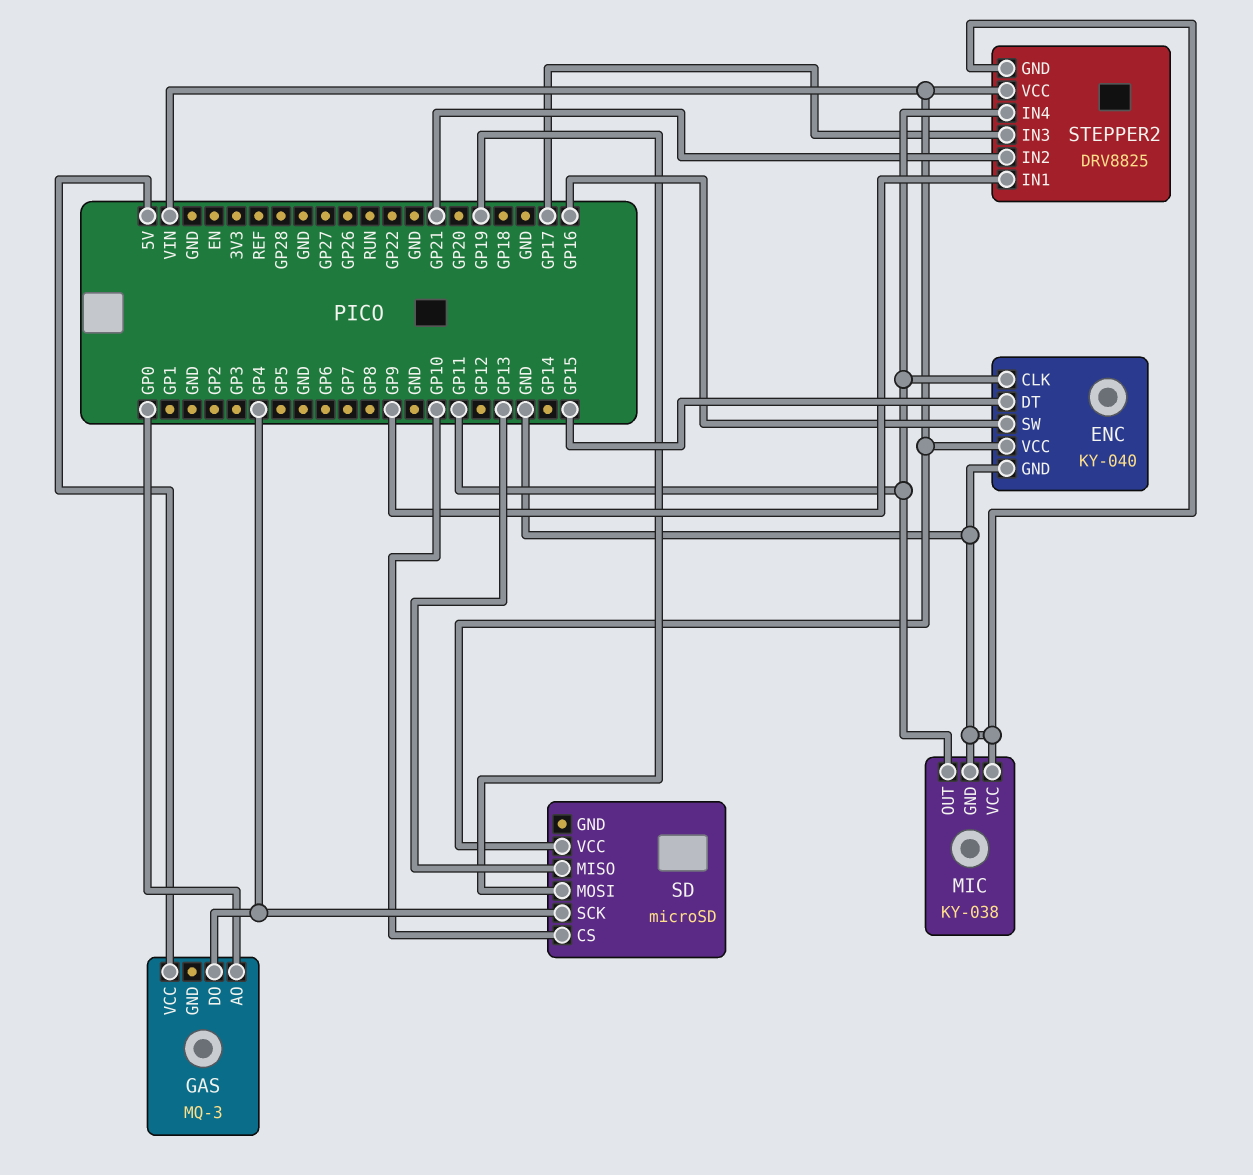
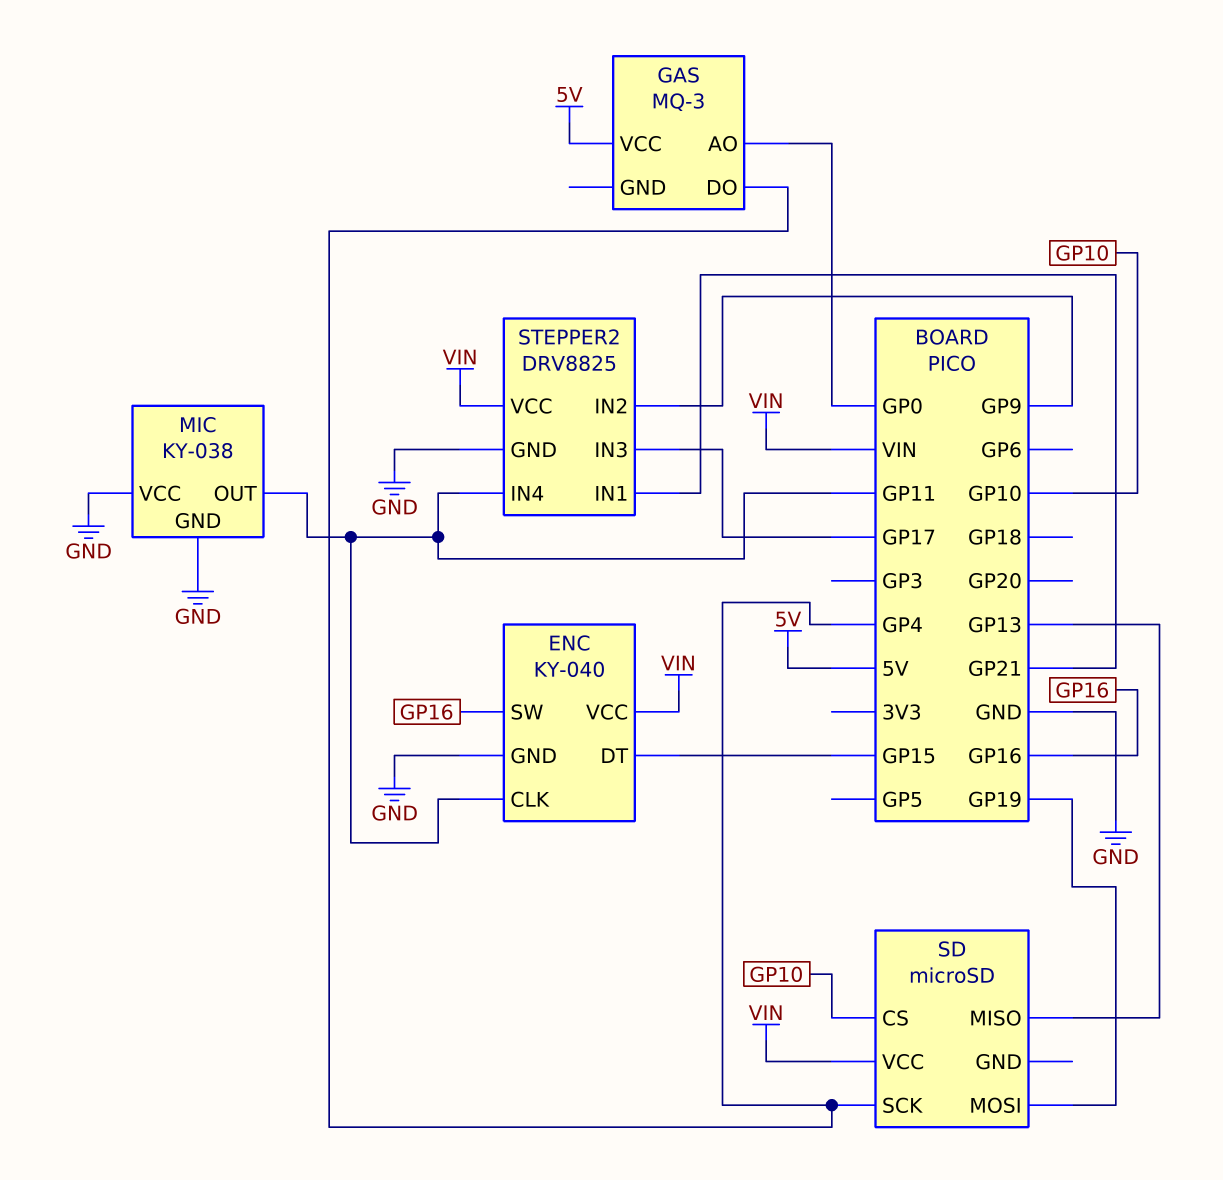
STEPPER2 pin IN1: GP9 -> GP21
STEPPER2 pin IN2: GP21 -> GP9

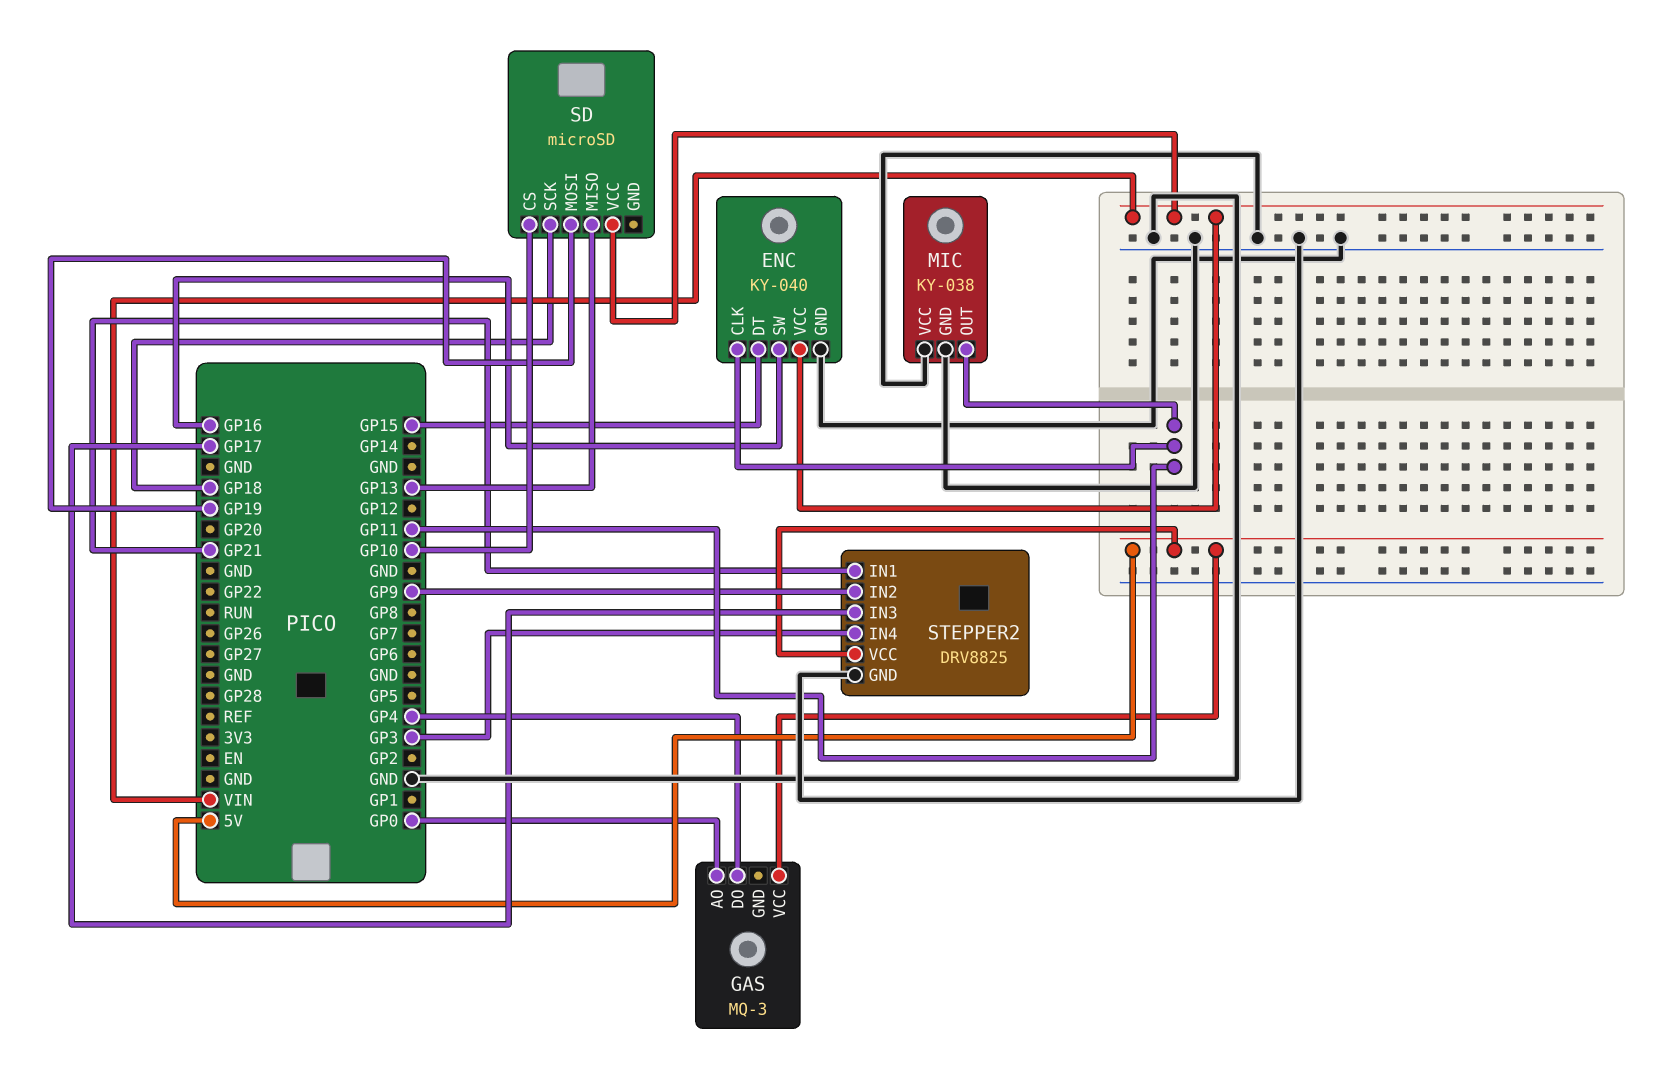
SD pin SCK: GP4 -> GP18
STEPPER2 pin IN4: GP11 -> GP3
STEPPER2 pin VCC: VIN -> 5V

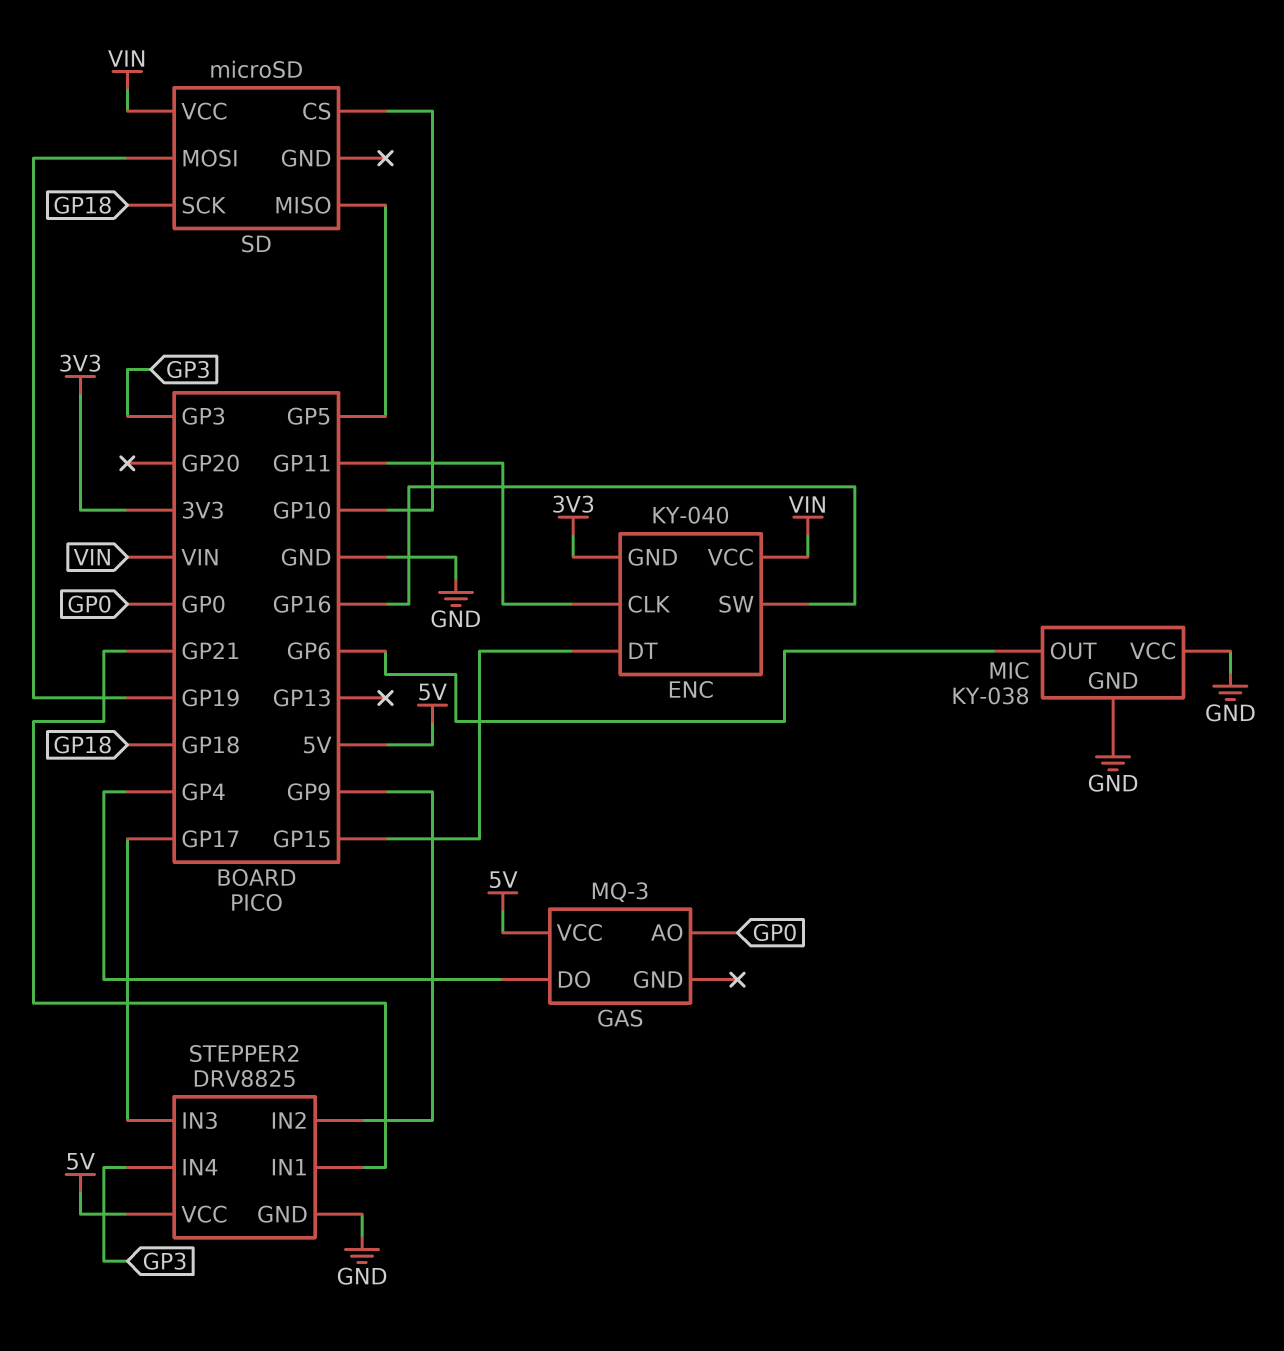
ENC pin GND: GND -> 3V3
MIC pin OUT: GP11 -> GP6
SD pin MISO: GP13 -> GP5

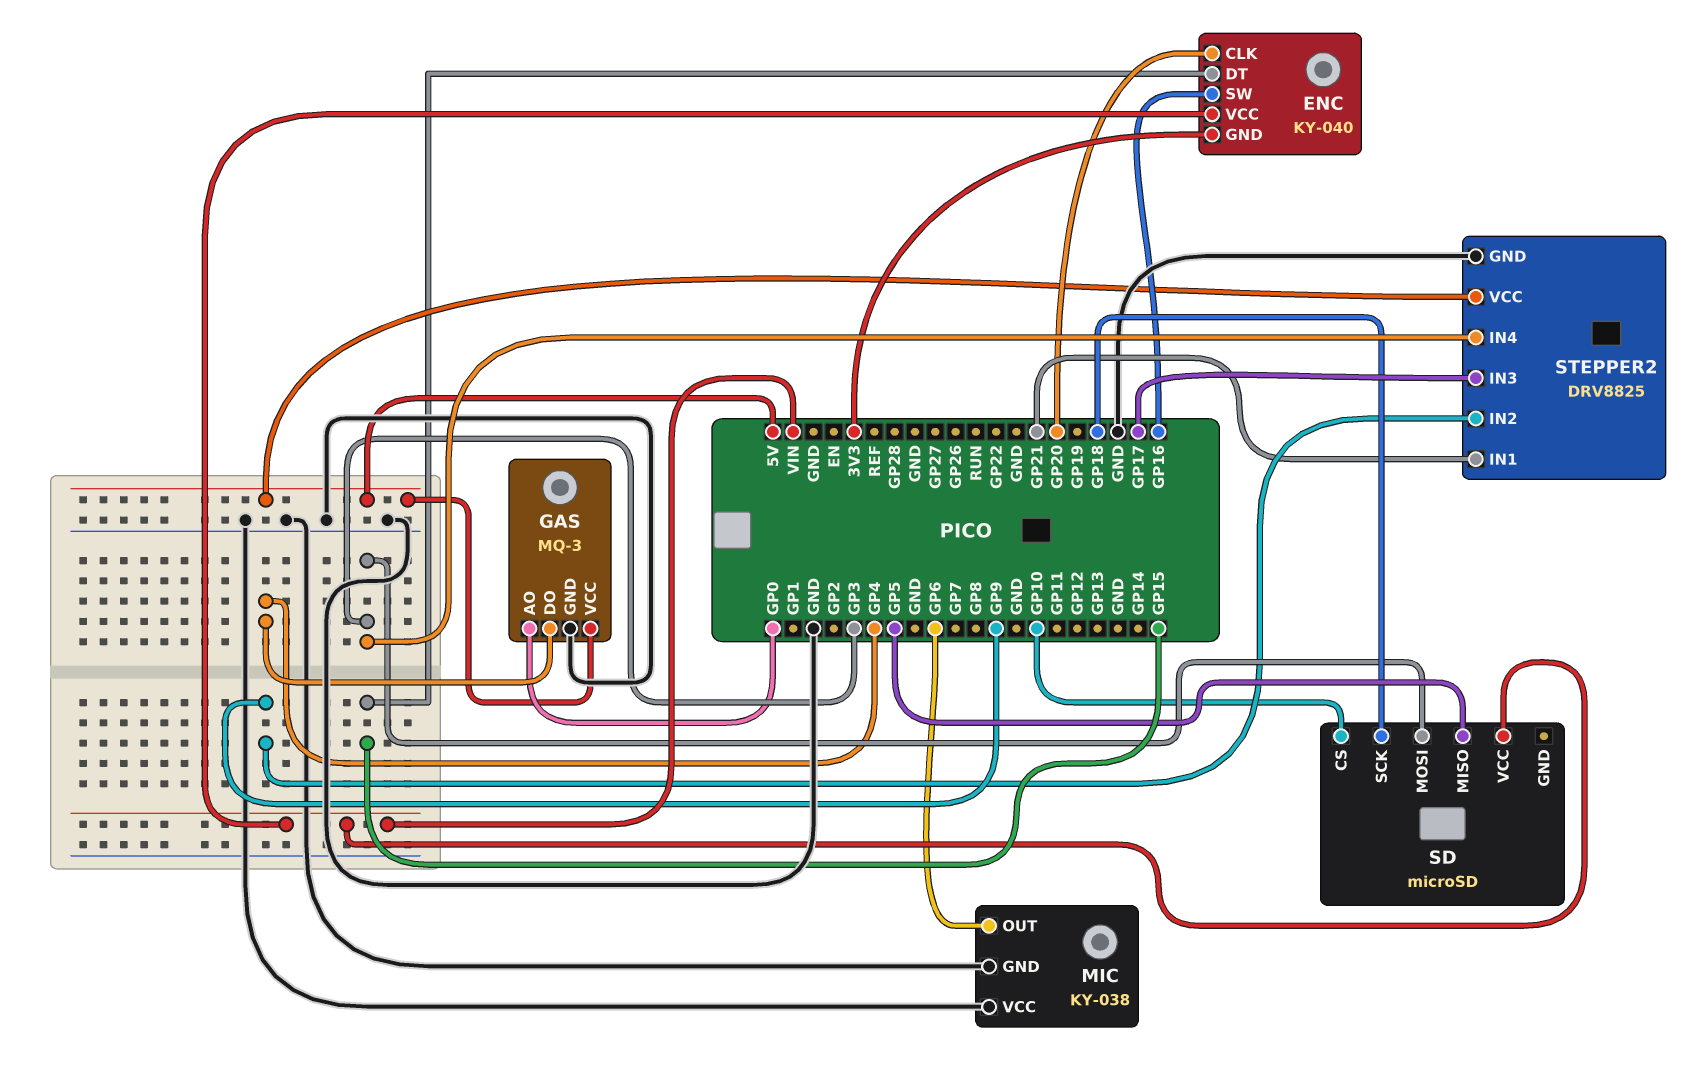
ENC pin CLK: GP11 -> GP20
GAS pin GND: none -> GND
SD pin MOSI: GP19 -> GP3

